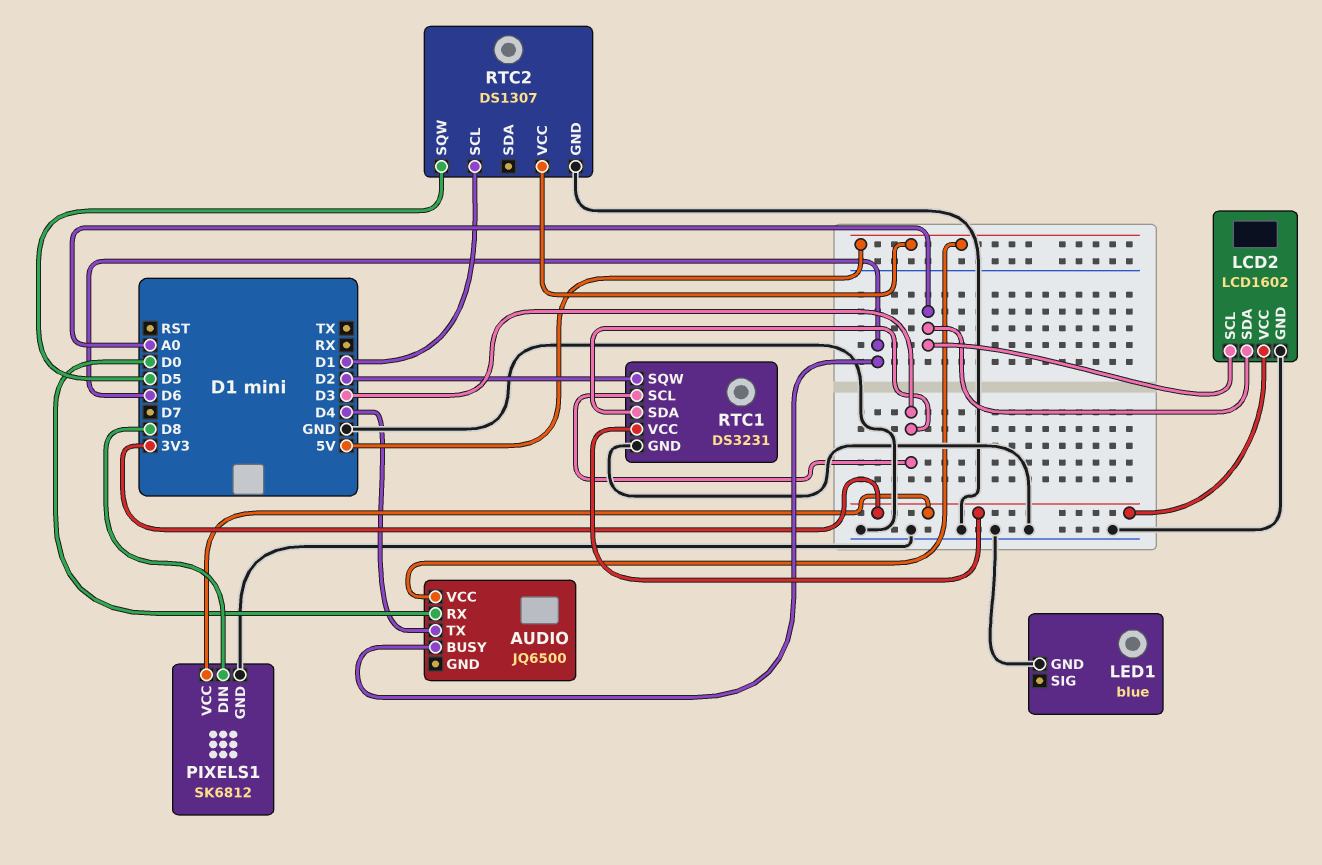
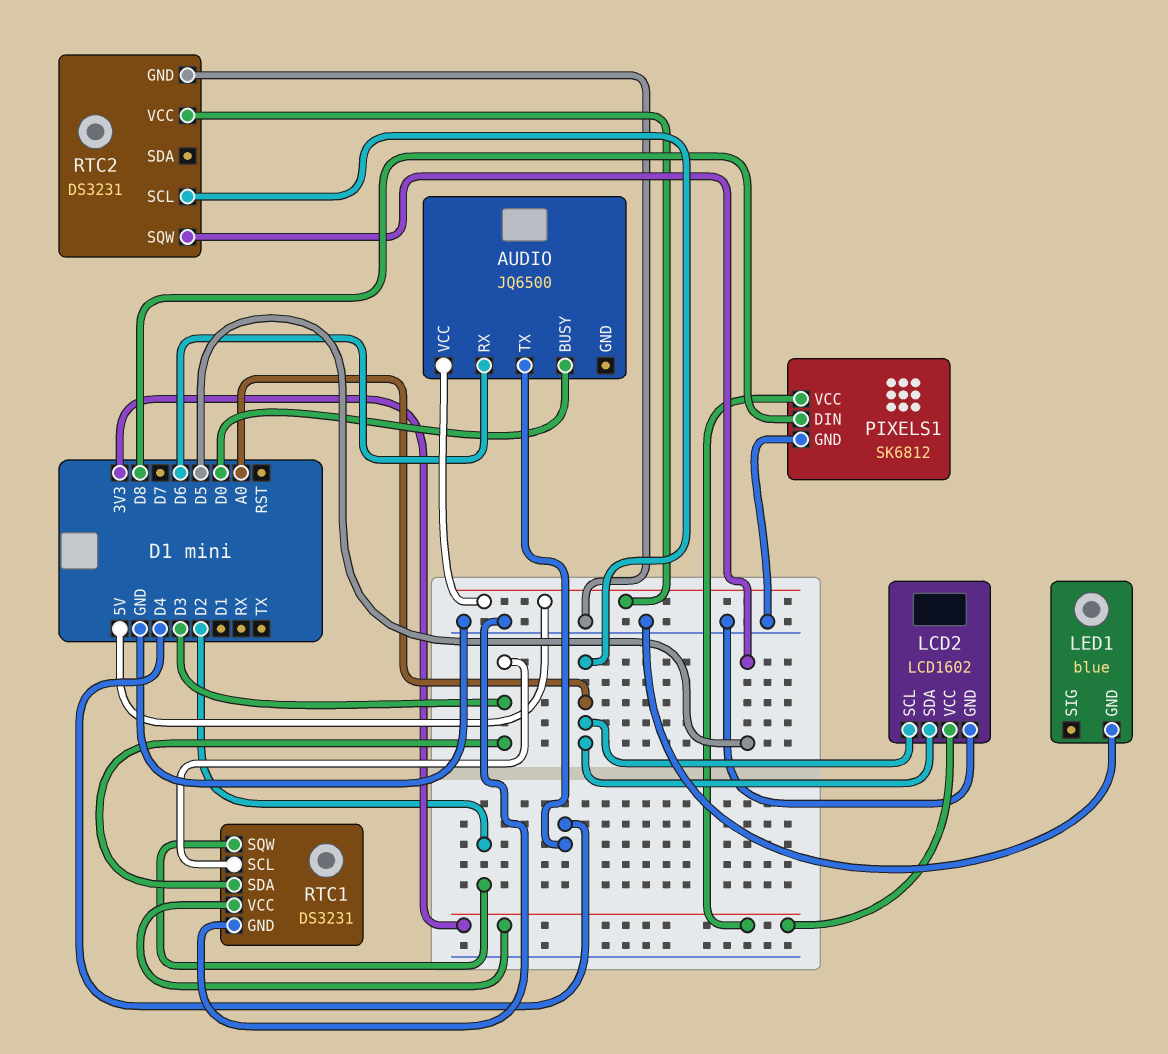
AUDIO pin BUSY: D6 -> D0
AUDIO pin RX: D0 -> D6
RTC2: DS1307 -> DS3231
RTC2 pin SCL: D1 -> A0

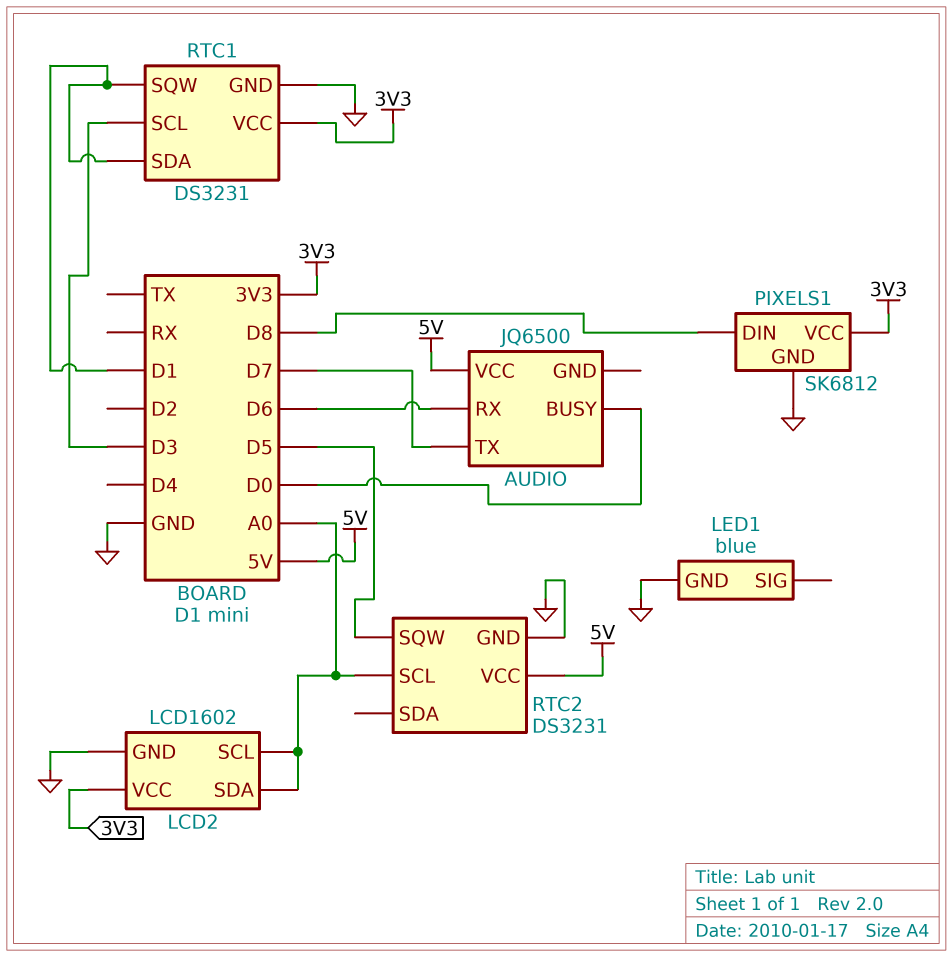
AUDIO pin TX: D4 -> D7
RTC1 pin SDA: D3 -> D1
RTC1 pin SQW: D2 -> D1

